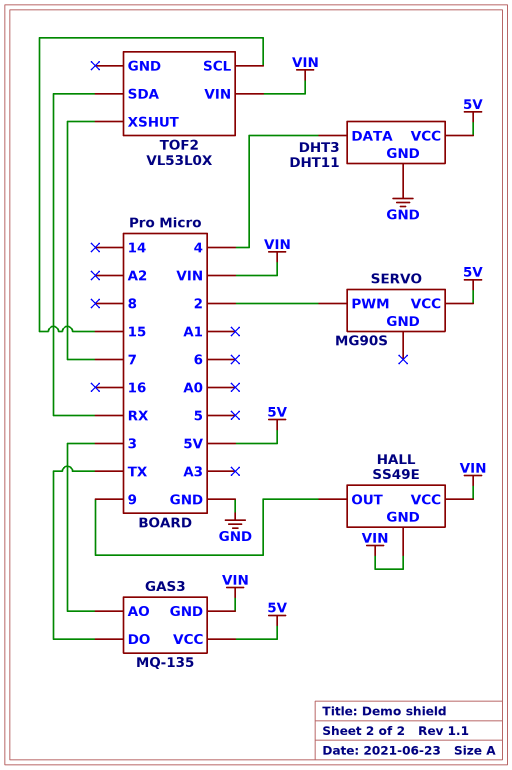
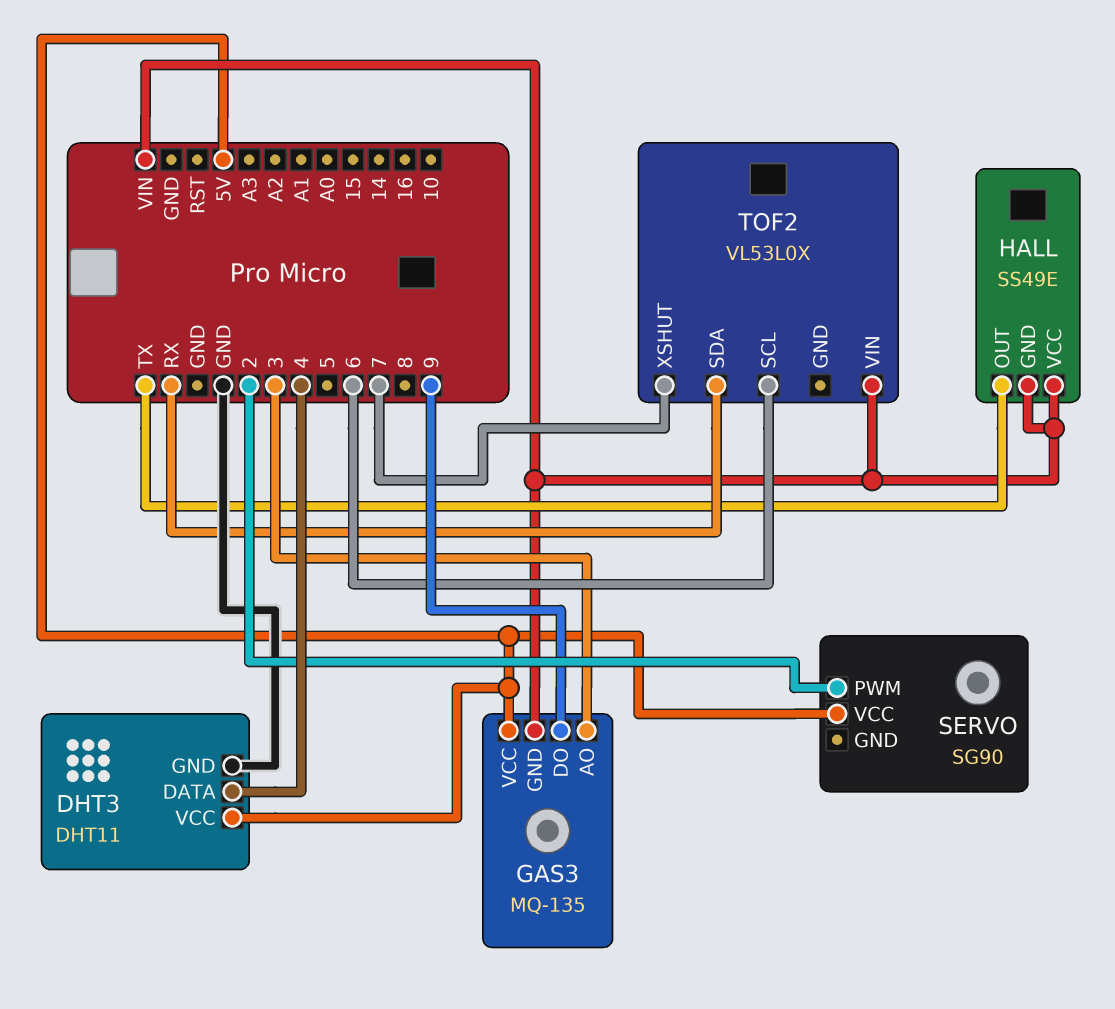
GAS3 pin DO: TX -> 9
HALL pin OUT: 9 -> TX
SERVO: MG90S -> SG90
TOF2 pin SCL: 15 -> 6

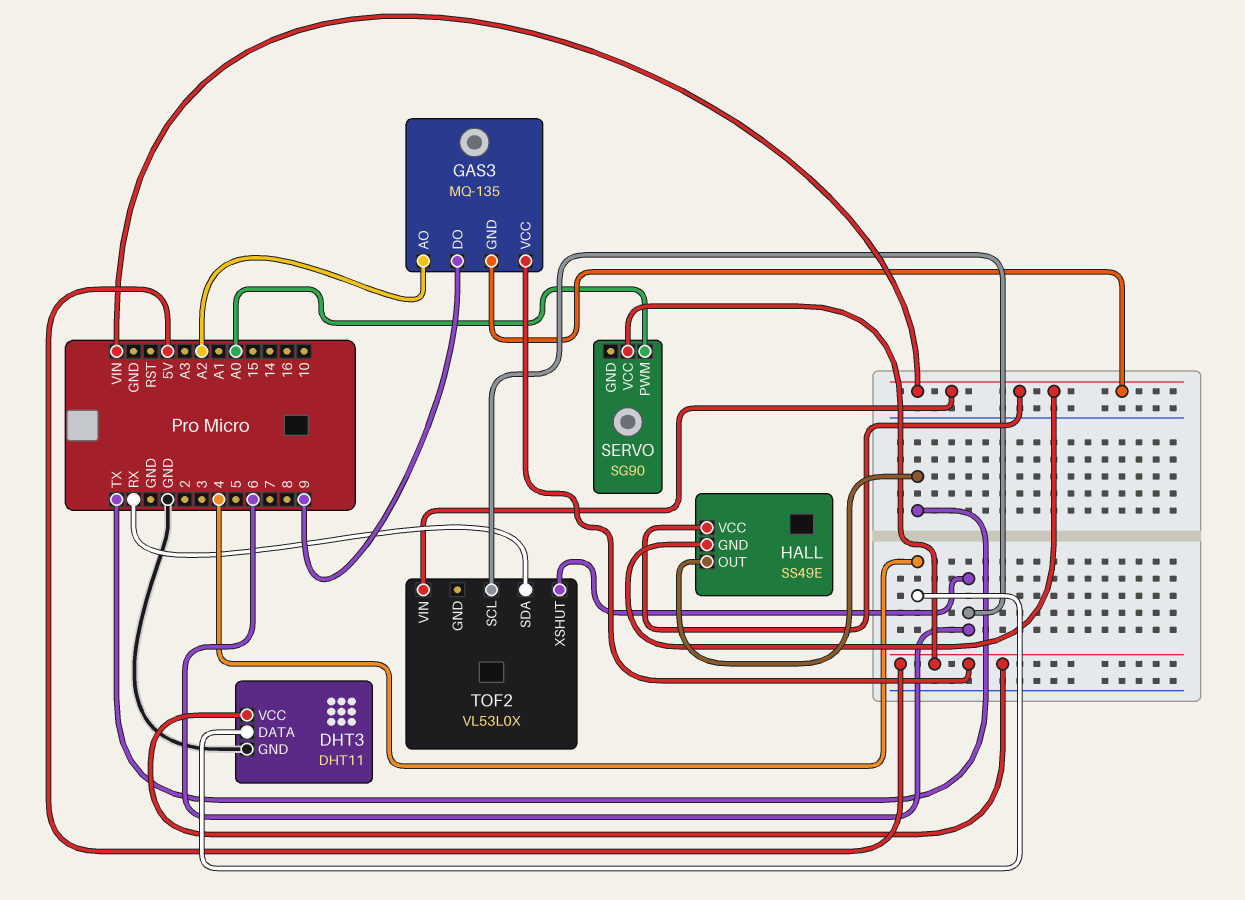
GAS3 pin AO: 3 -> A2
SERVO pin PWM: 2 -> A0
TOF2 pin XSHUT: 7 -> 6

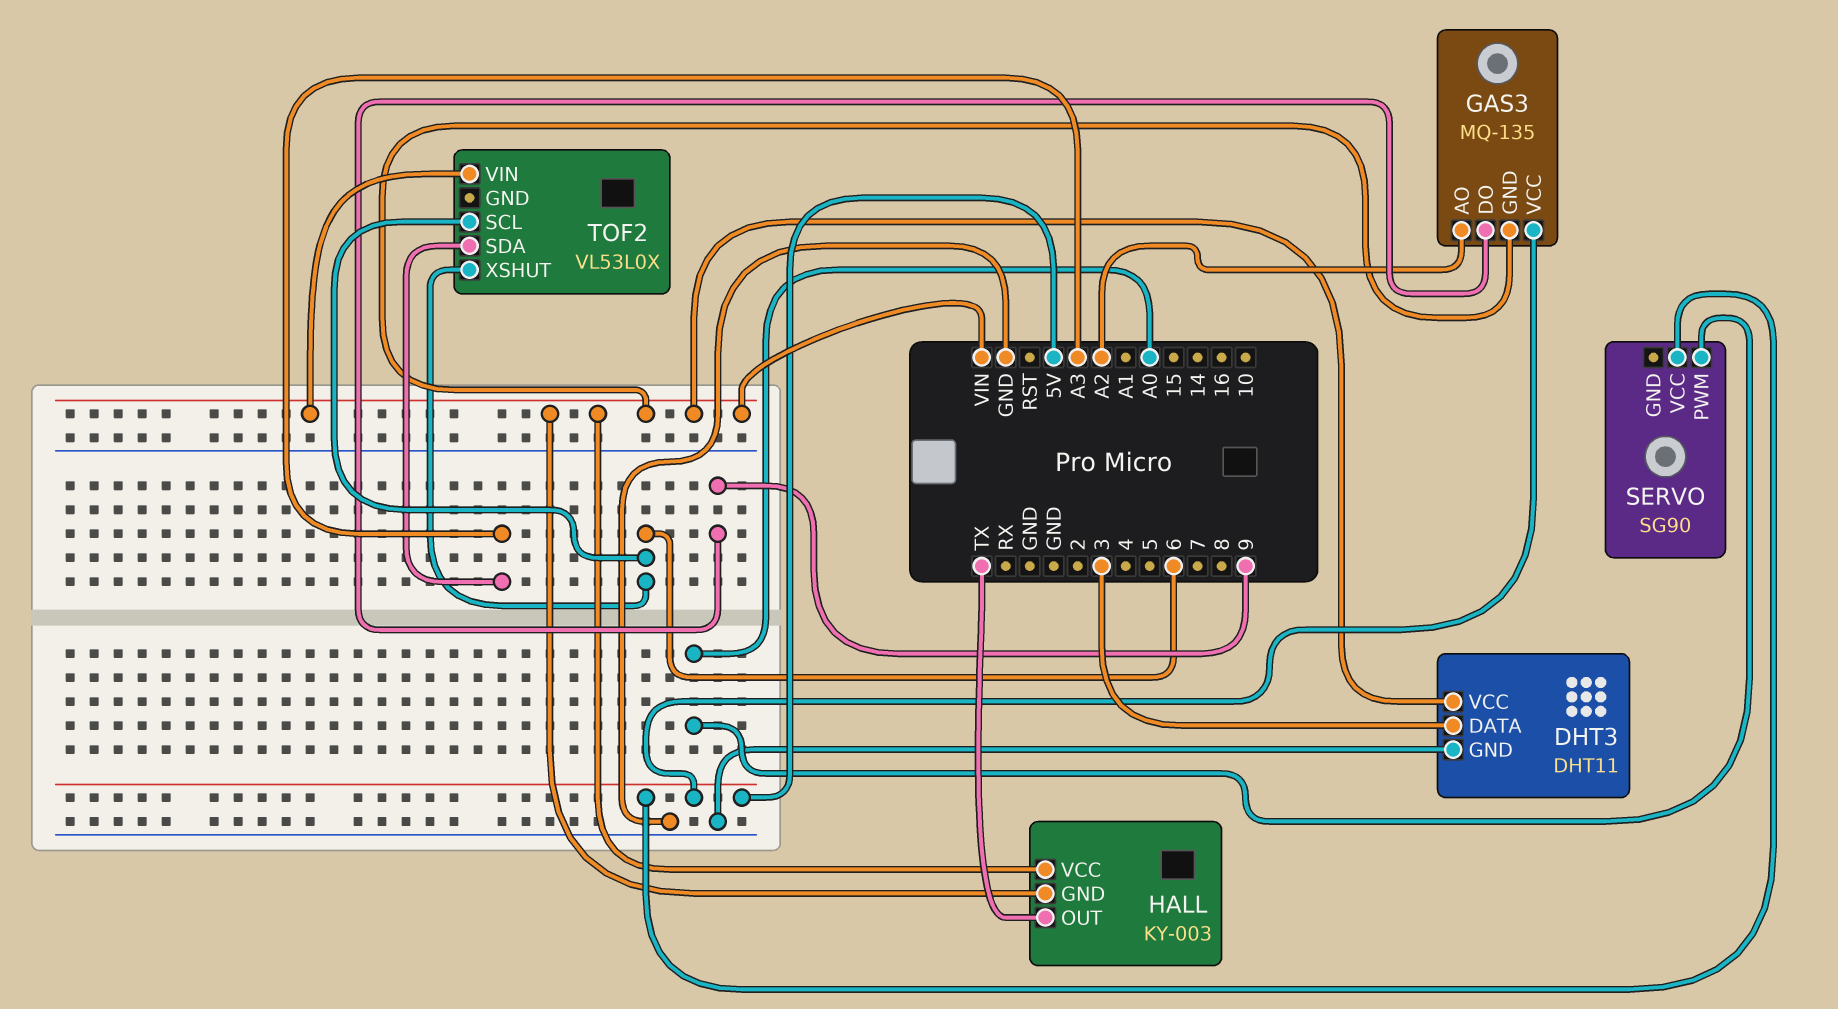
DHT3 pin DATA: 4 -> 3
DHT3 pin VCC: 5V -> VIN
HALL: SS49E -> KY-003
TOF2 pin SDA: RX -> A3

